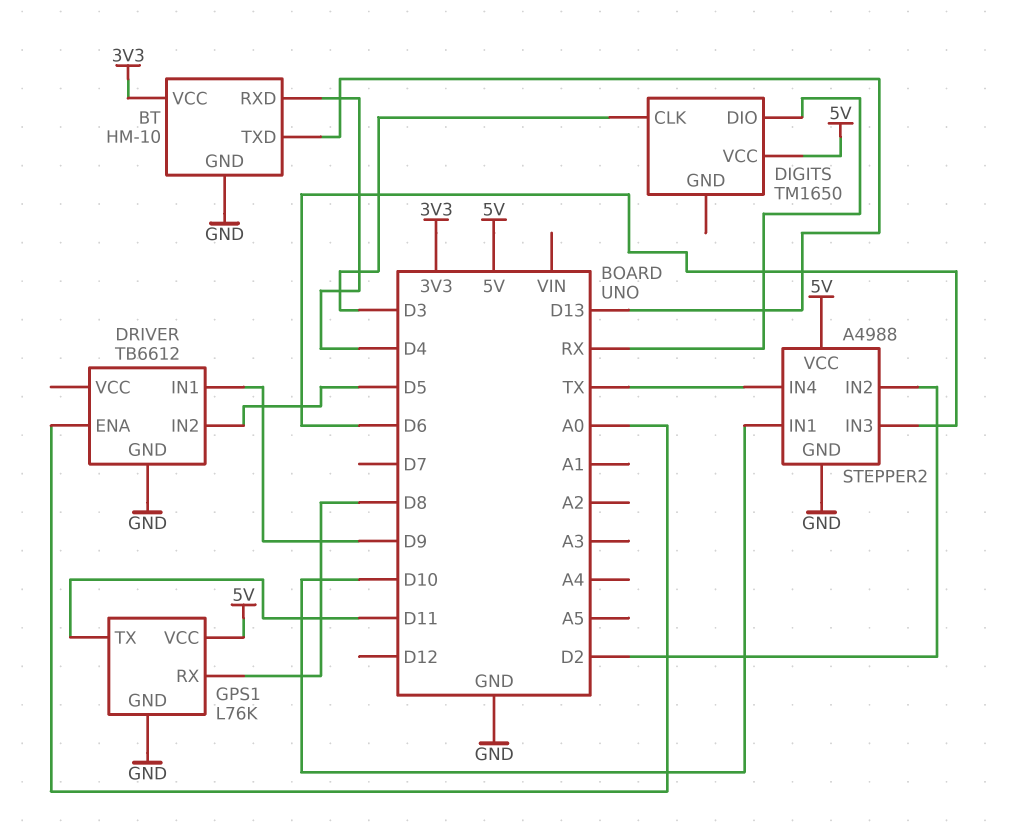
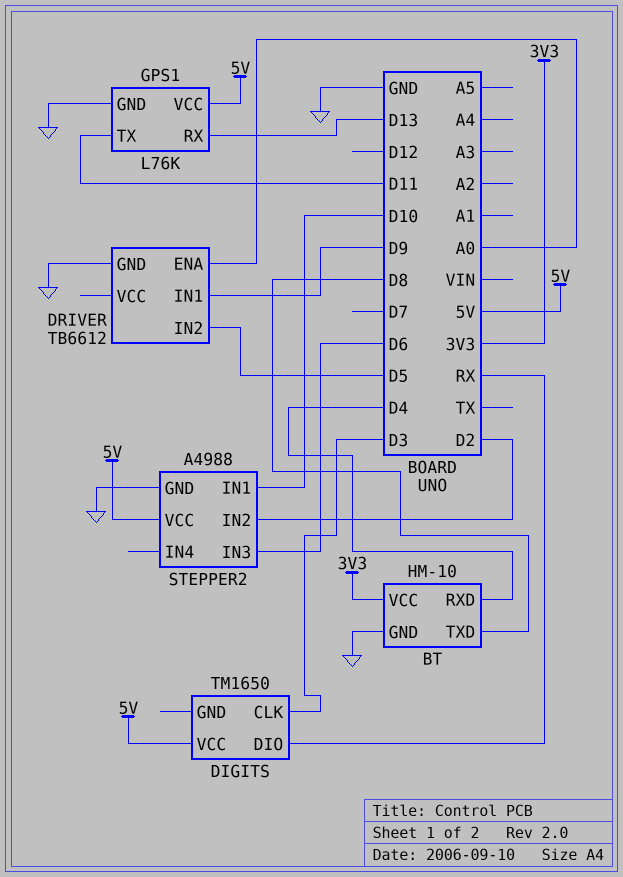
BT pin TXD: D13 -> D8
GPS1 pin RX: D8 -> D13
STEPPER2 pin IN4: TX -> none

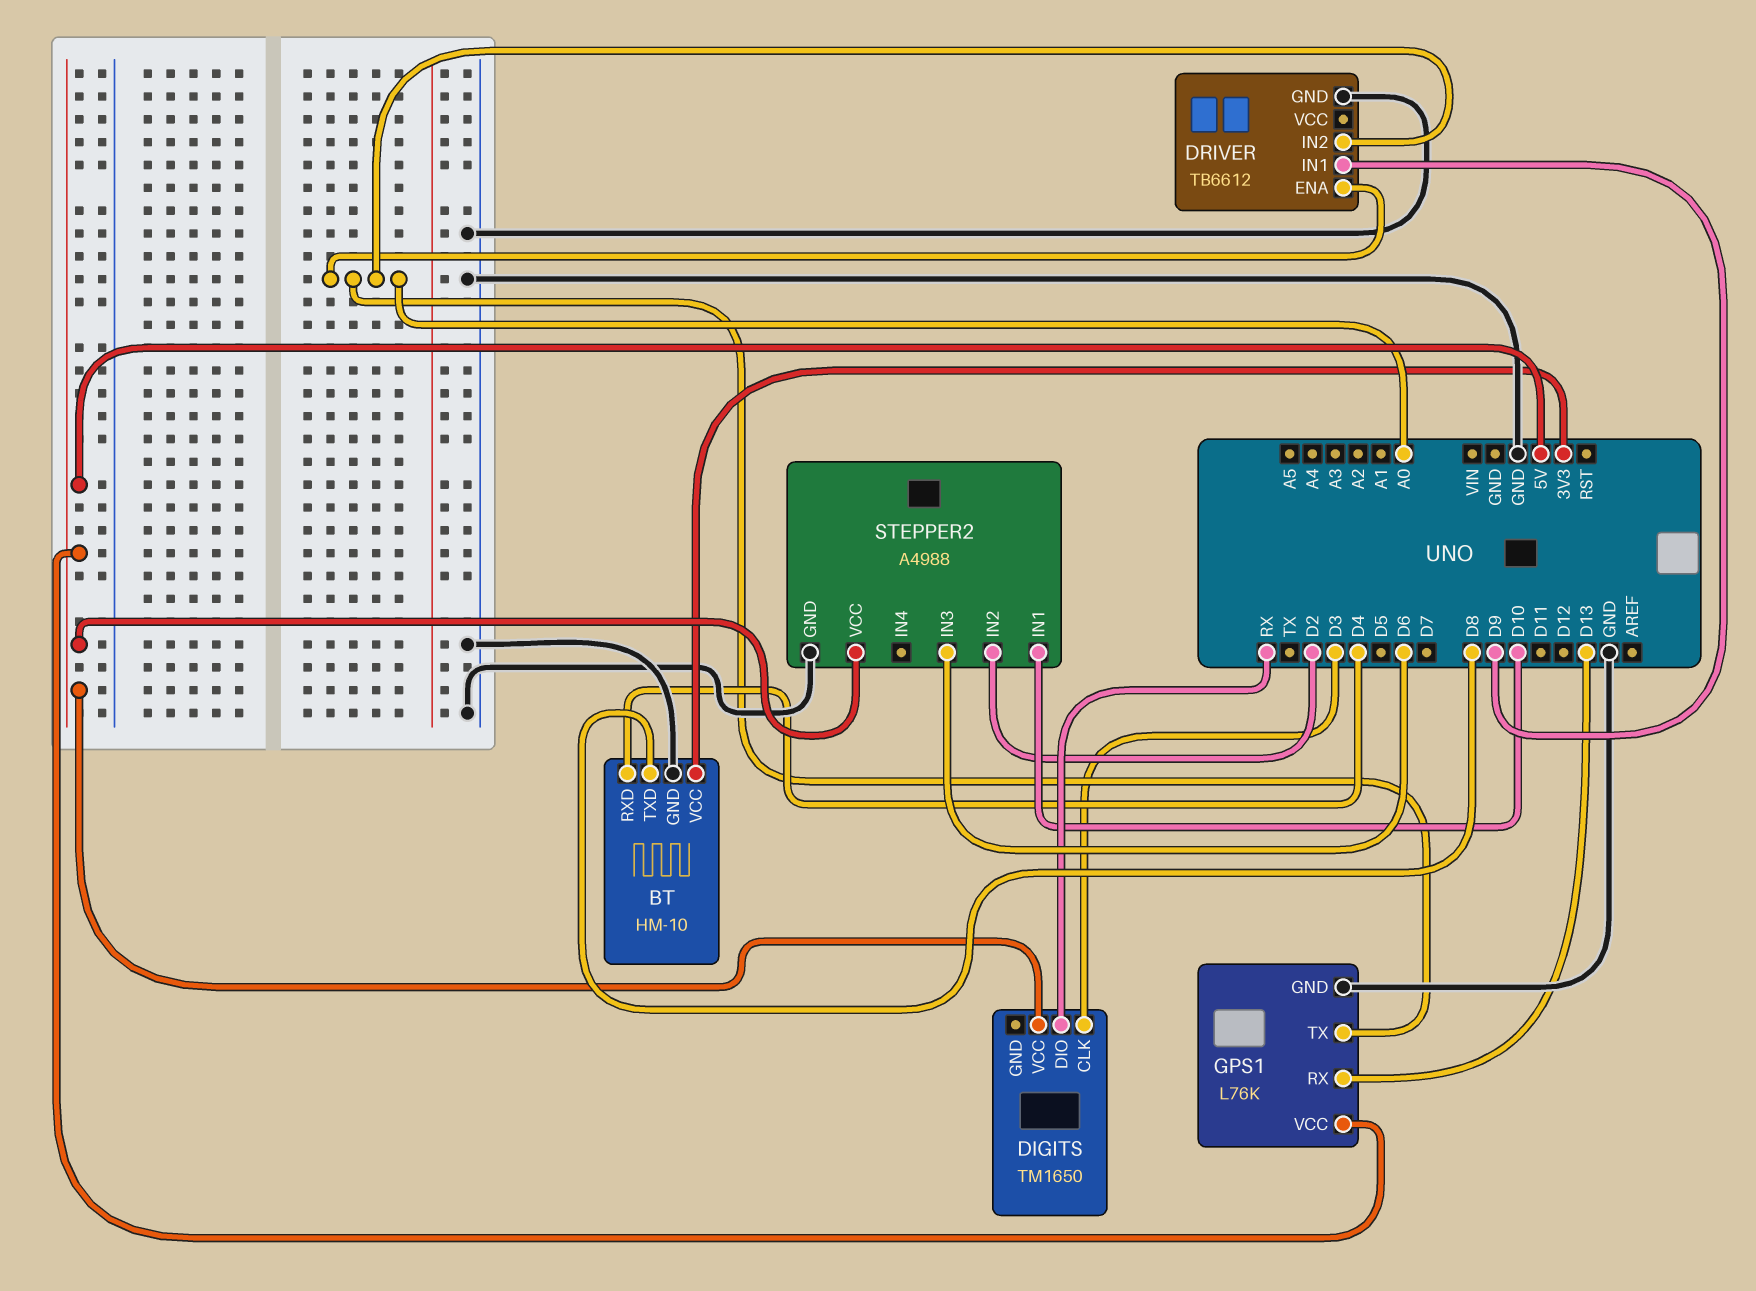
DRIVER pin IN2: D5 -> A0
GPS1 pin TX: D11 -> A0

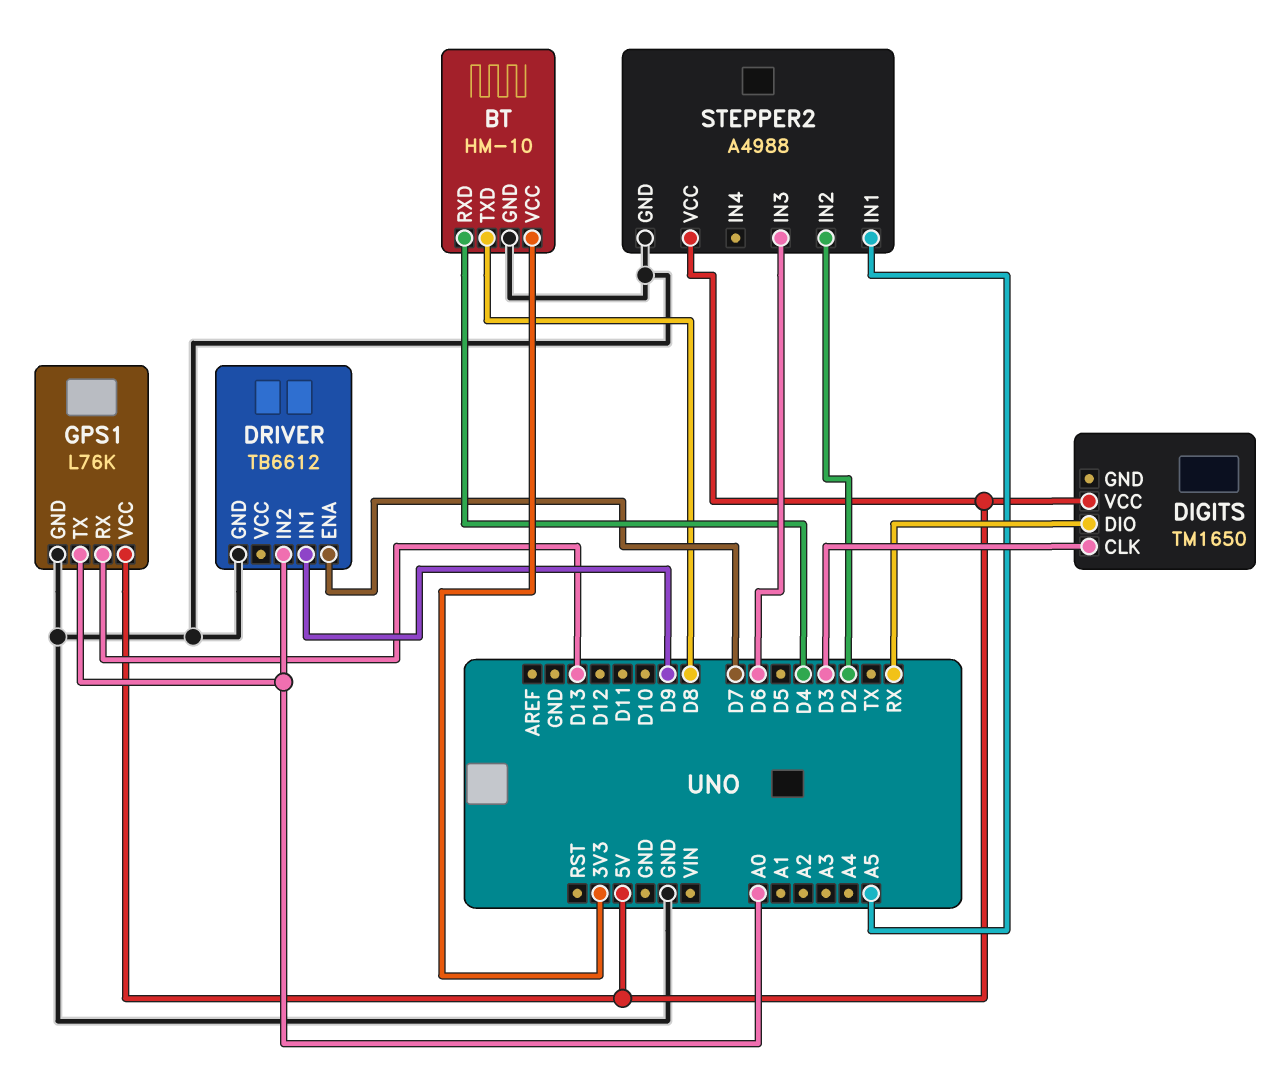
DRIVER pin ENA: A0 -> D7
STEPPER2 pin IN1: D10 -> A5

